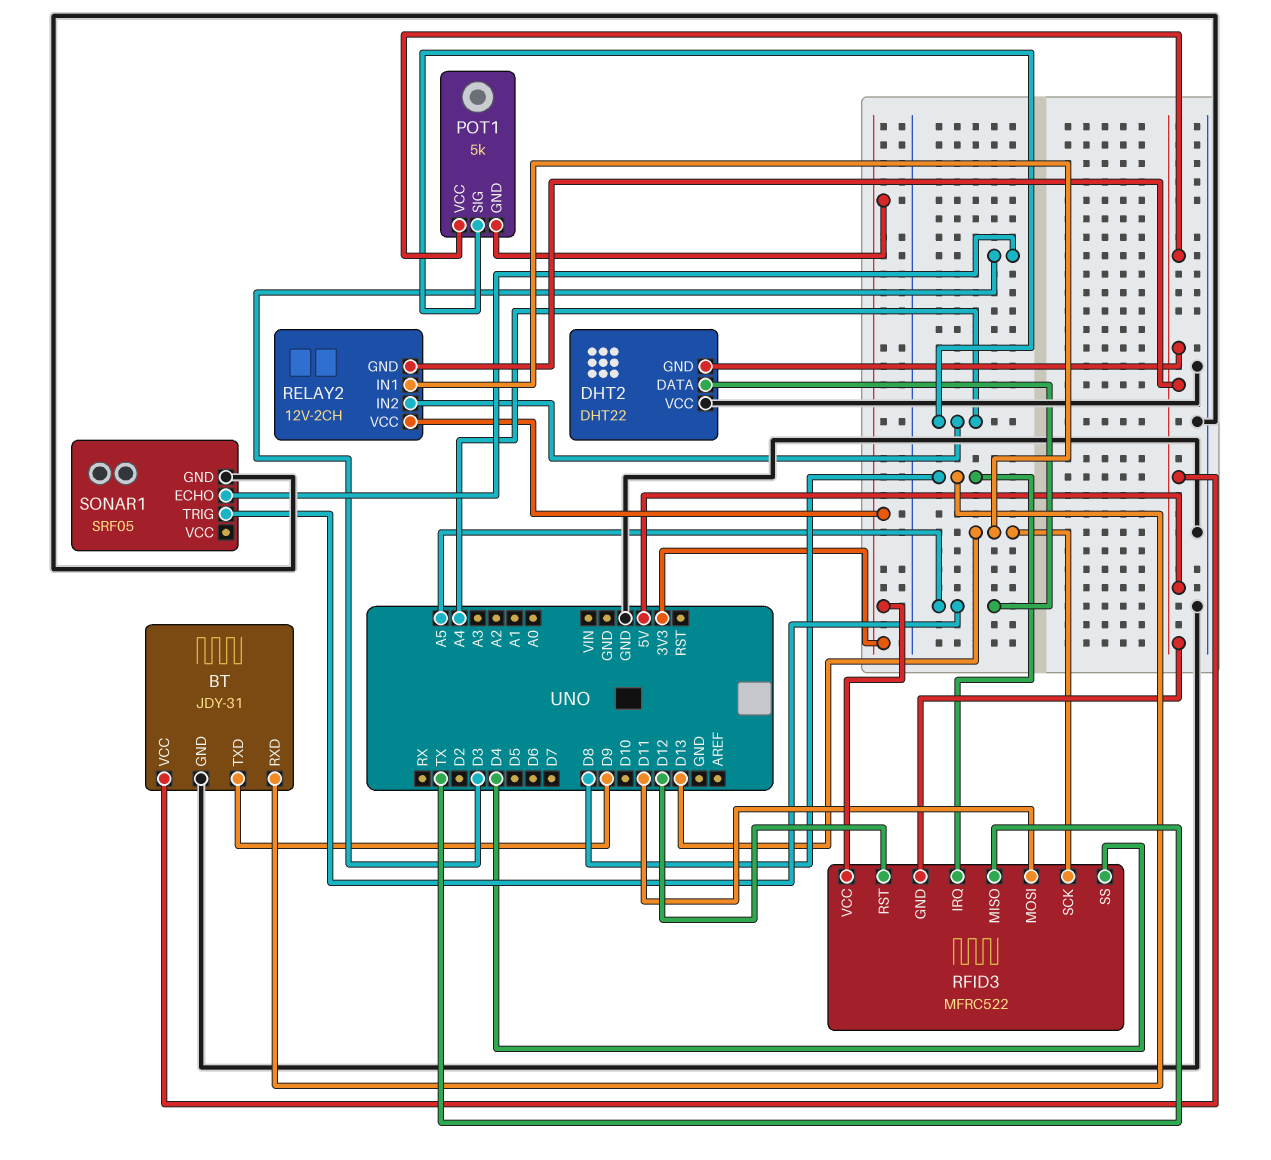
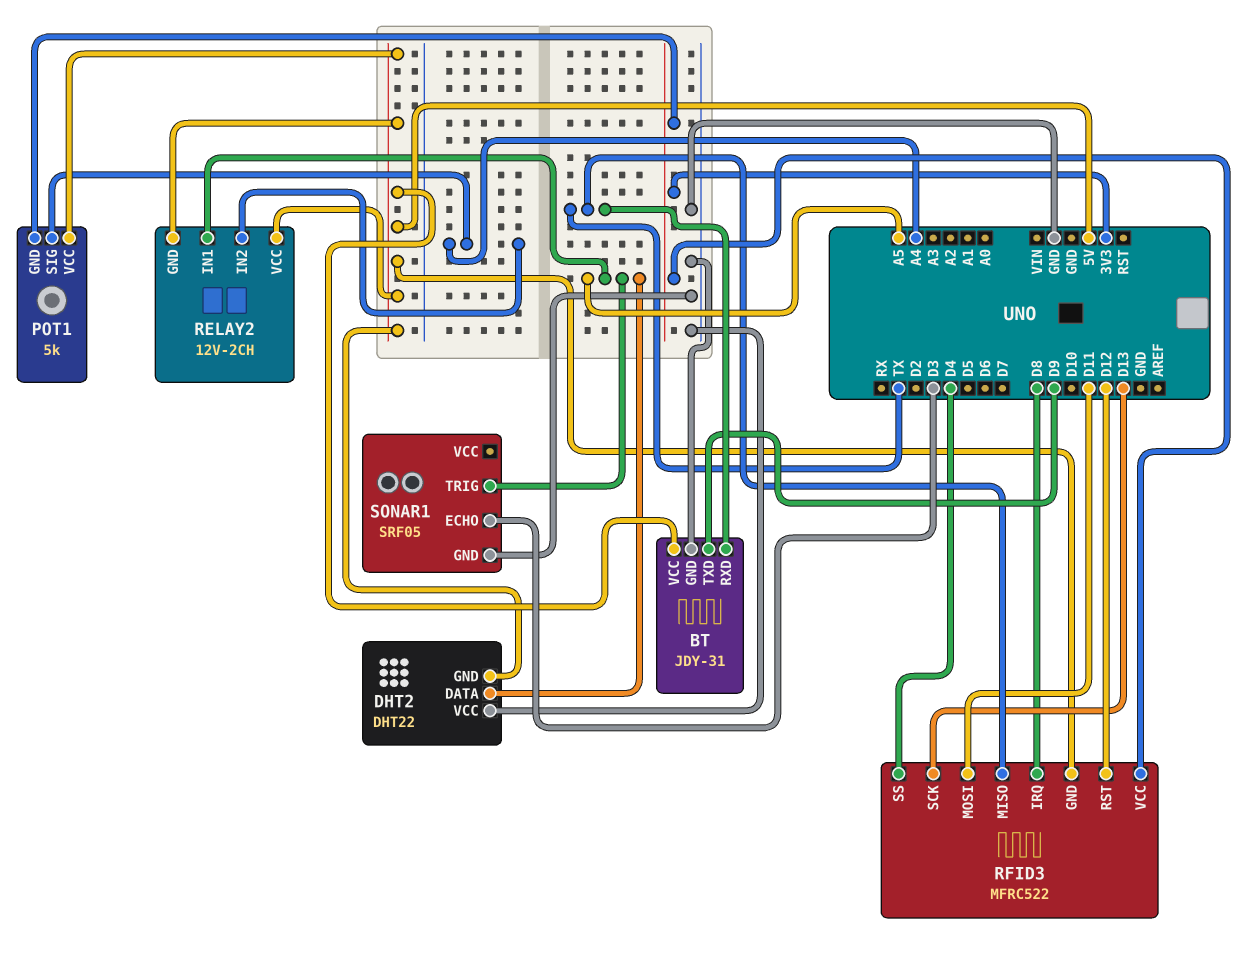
BT pin RXD: D8 -> TX
RELAY2 pin IN1: D13 -> A5
RELAY2 pin VCC: 3V3 -> 5V

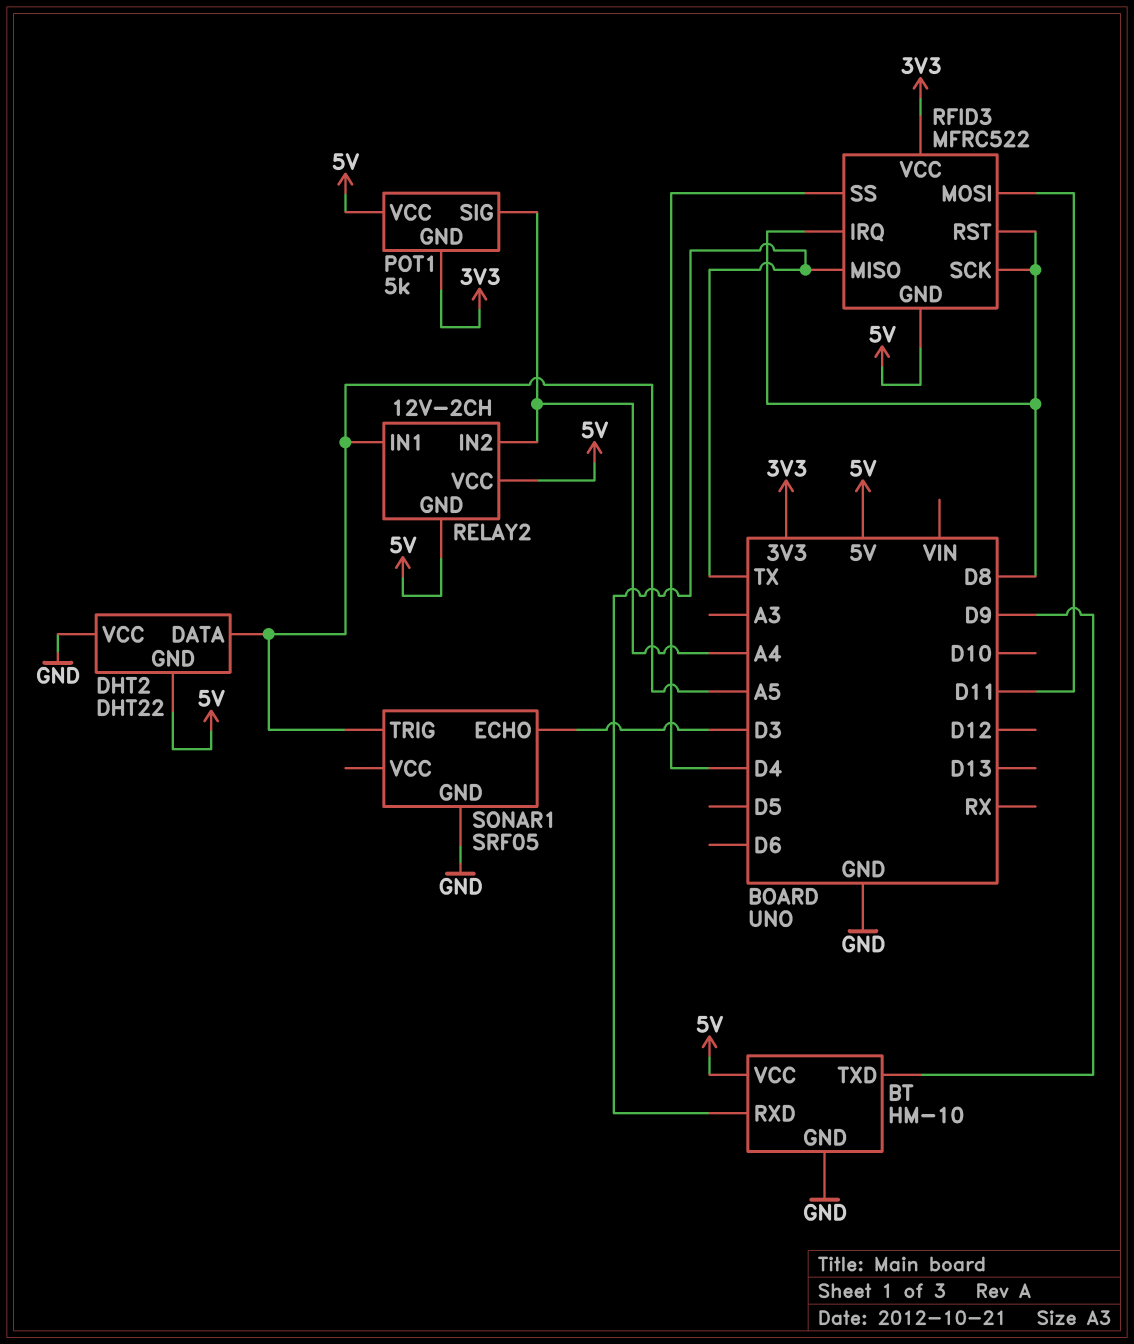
BT: JDY-31 -> HM-10
RFID3 pin RST: D12 -> D8
RFID3 pin SCK: D13 -> D8

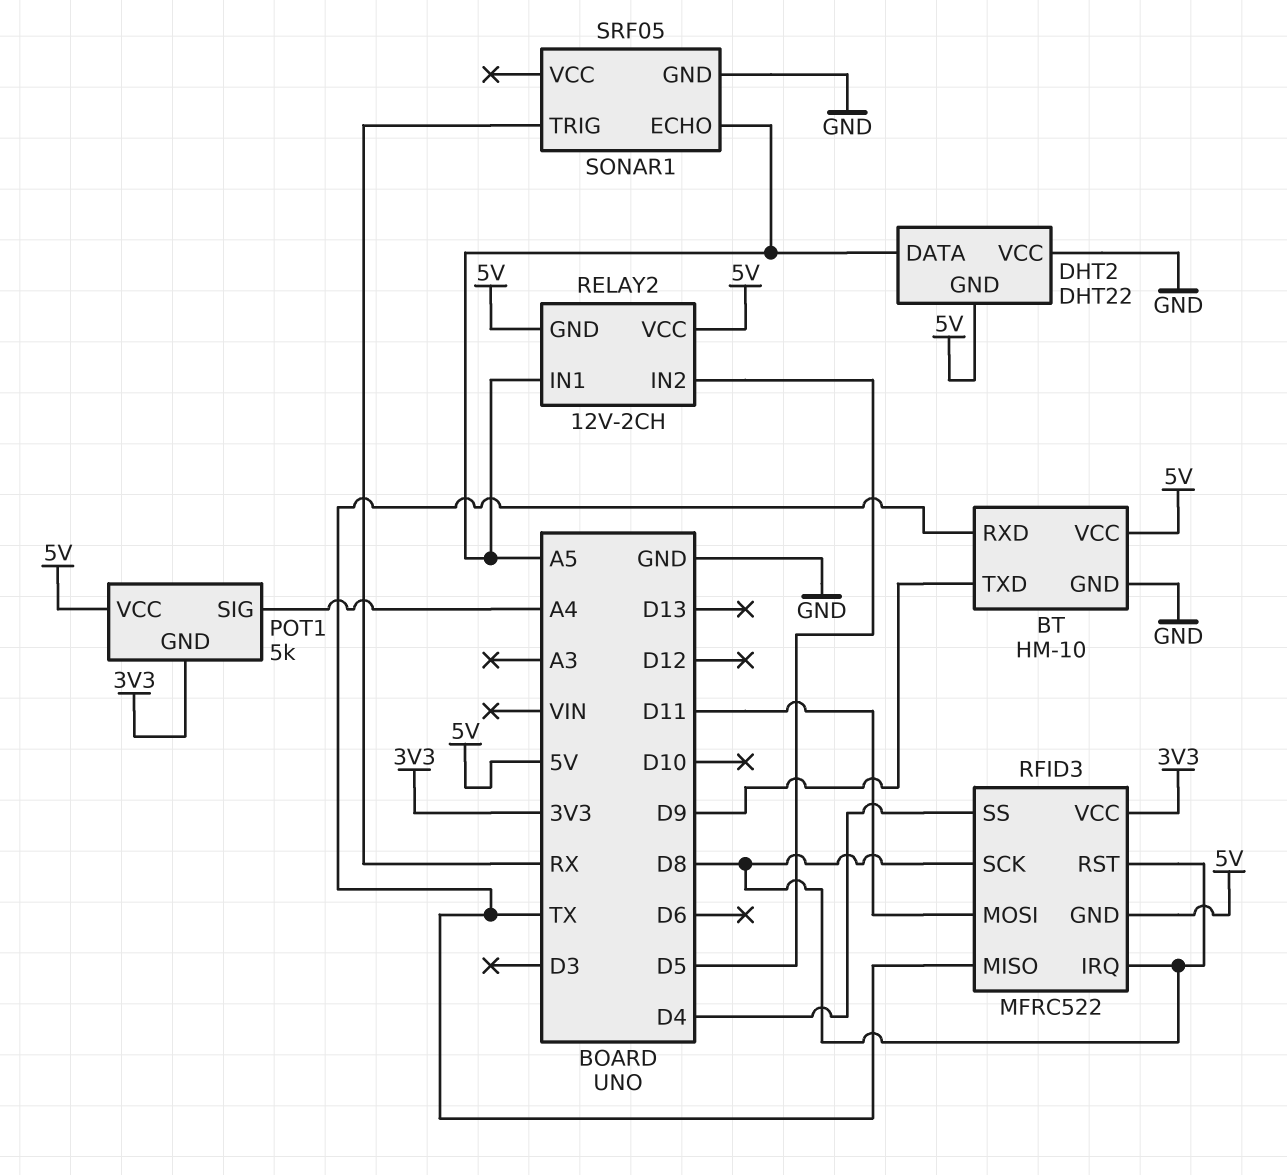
RELAY2 pin IN2: A4 -> D5
SONAR1 pin ECHO: D3 -> A5
SONAR1 pin TRIG: A5 -> RX

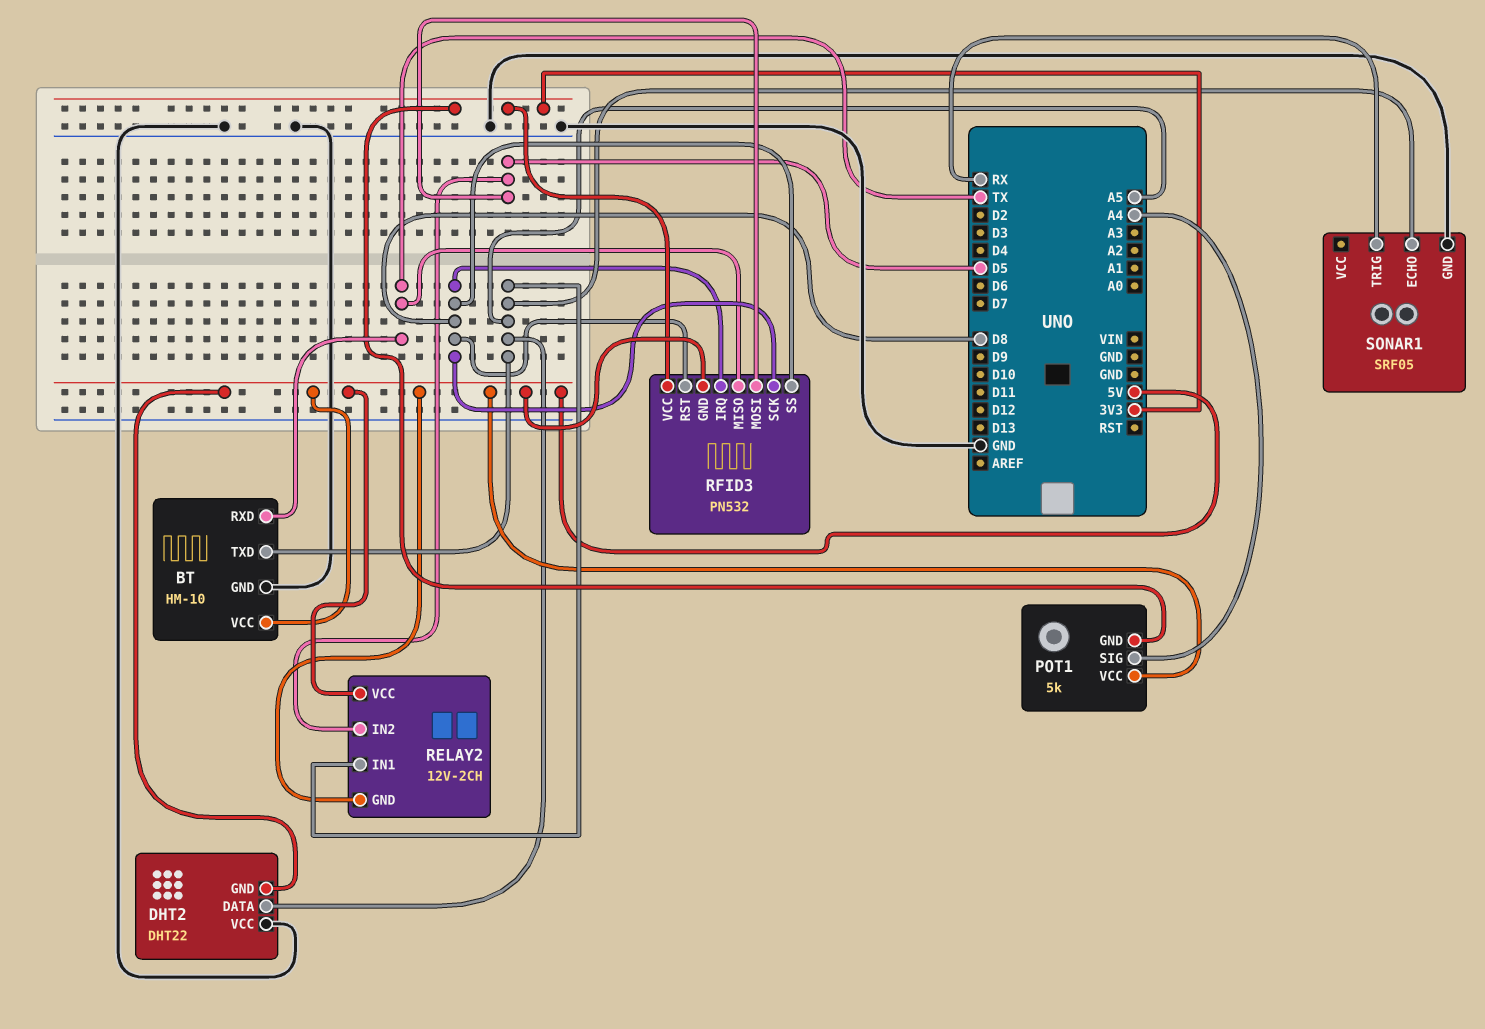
BT pin TXD: D9 -> A5
RFID3: MFRC522 -> PN532
RFID3 pin MOSI: D11 -> D5
RFID3 pin SS: D4 -> D8

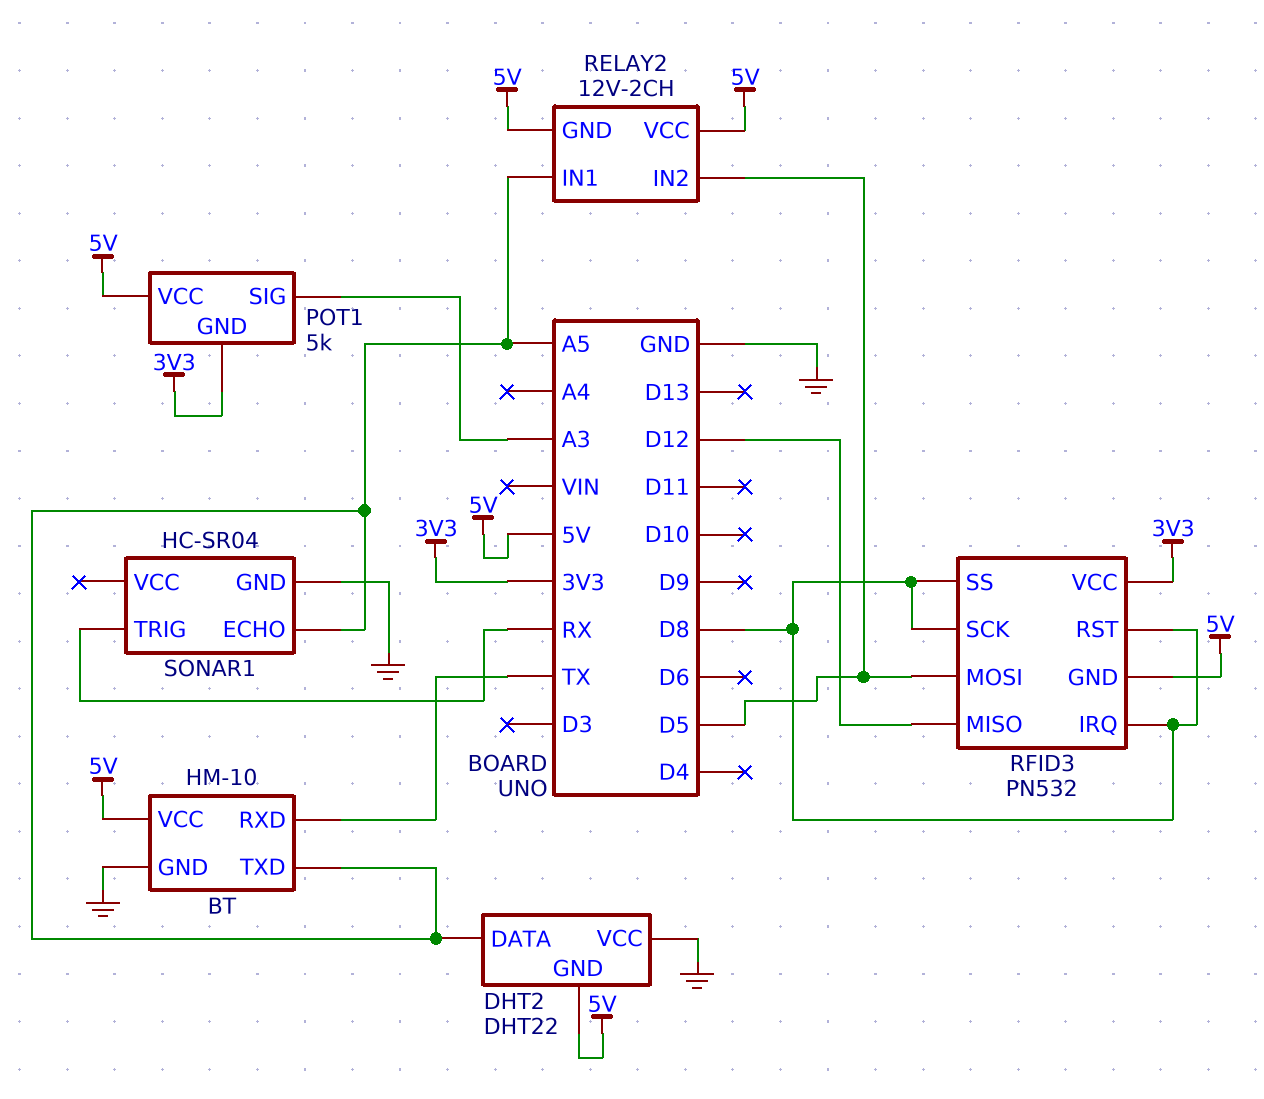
POT1 pin SIG: A4 -> A3
RFID3 pin MISO: TX -> D12
SONAR1: SRF05 -> HC-SR04

